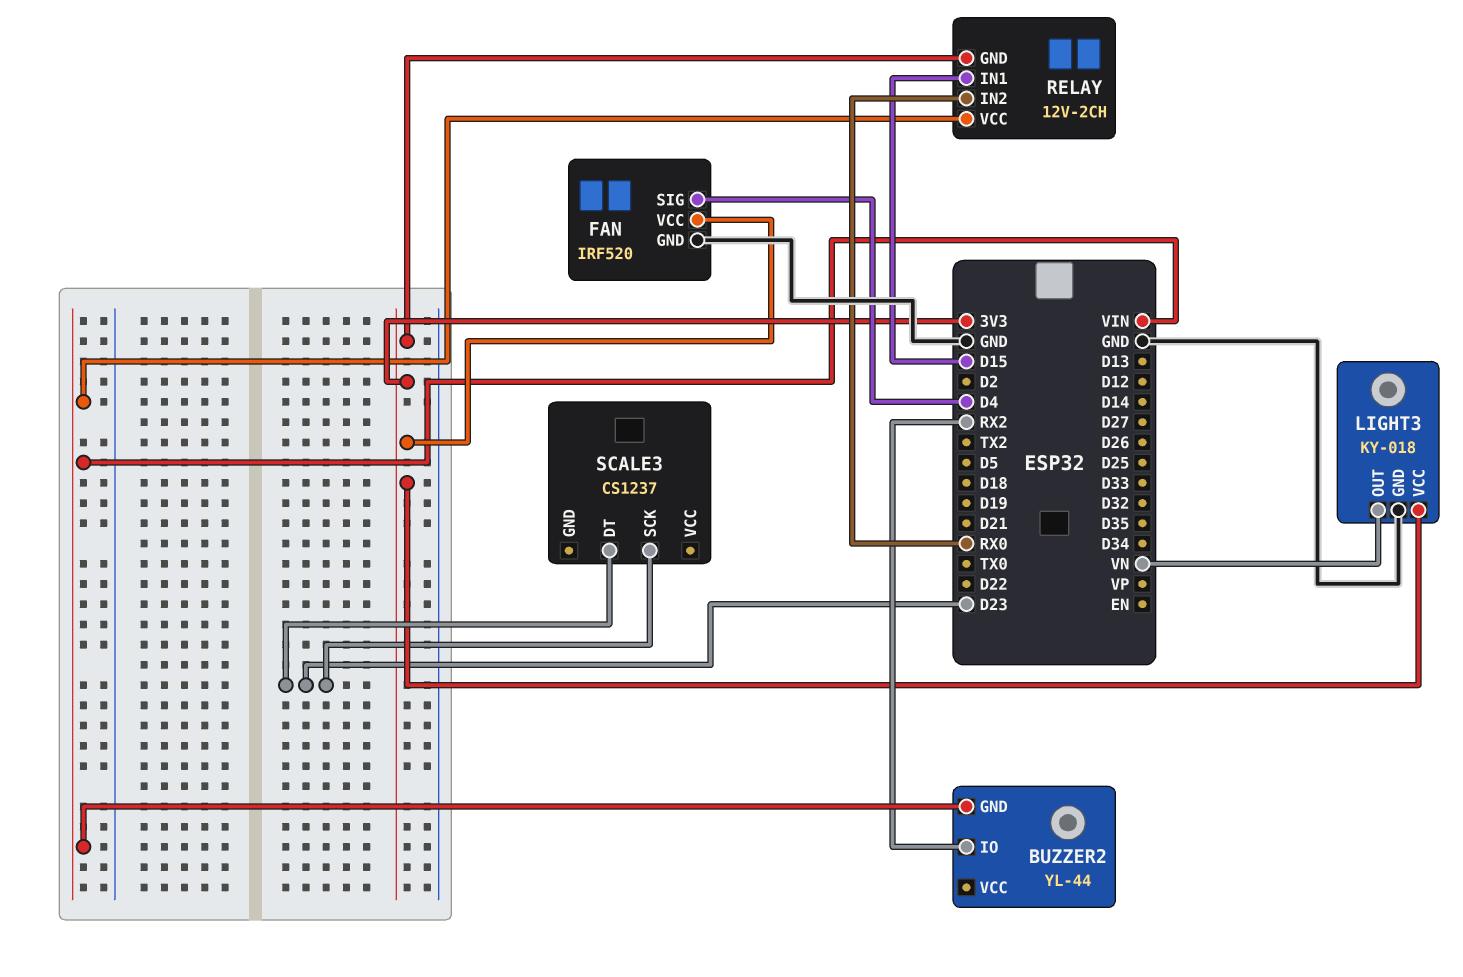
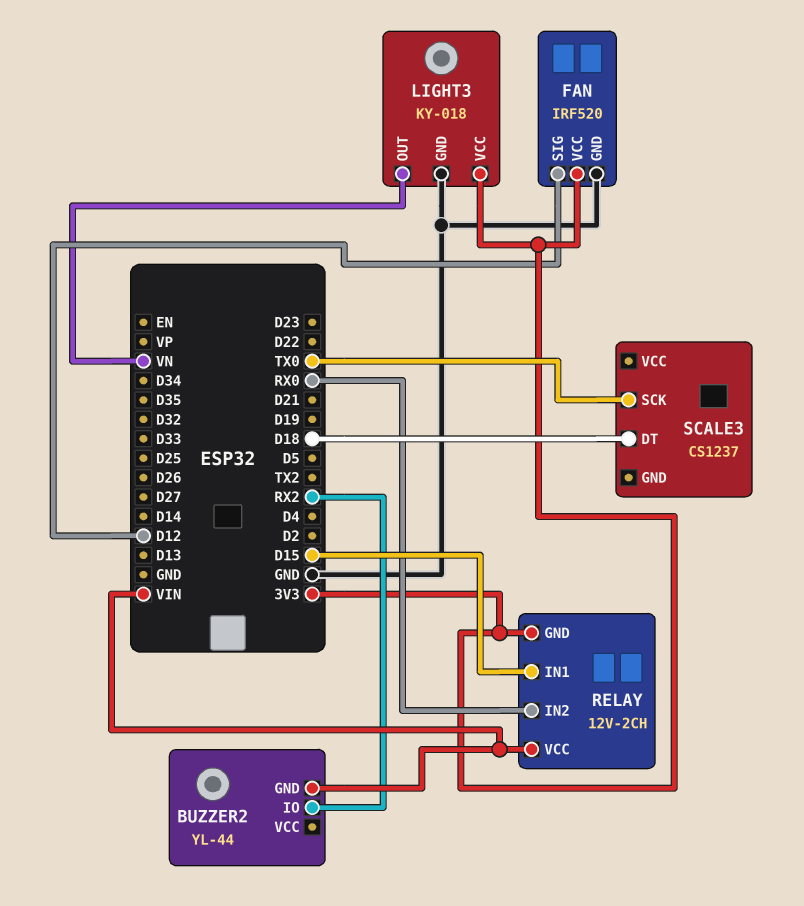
FAN pin SIG: D4 -> D12
SCALE3 pin DT: D23 -> D18
SCALE3 pin SCK: D23 -> TX0

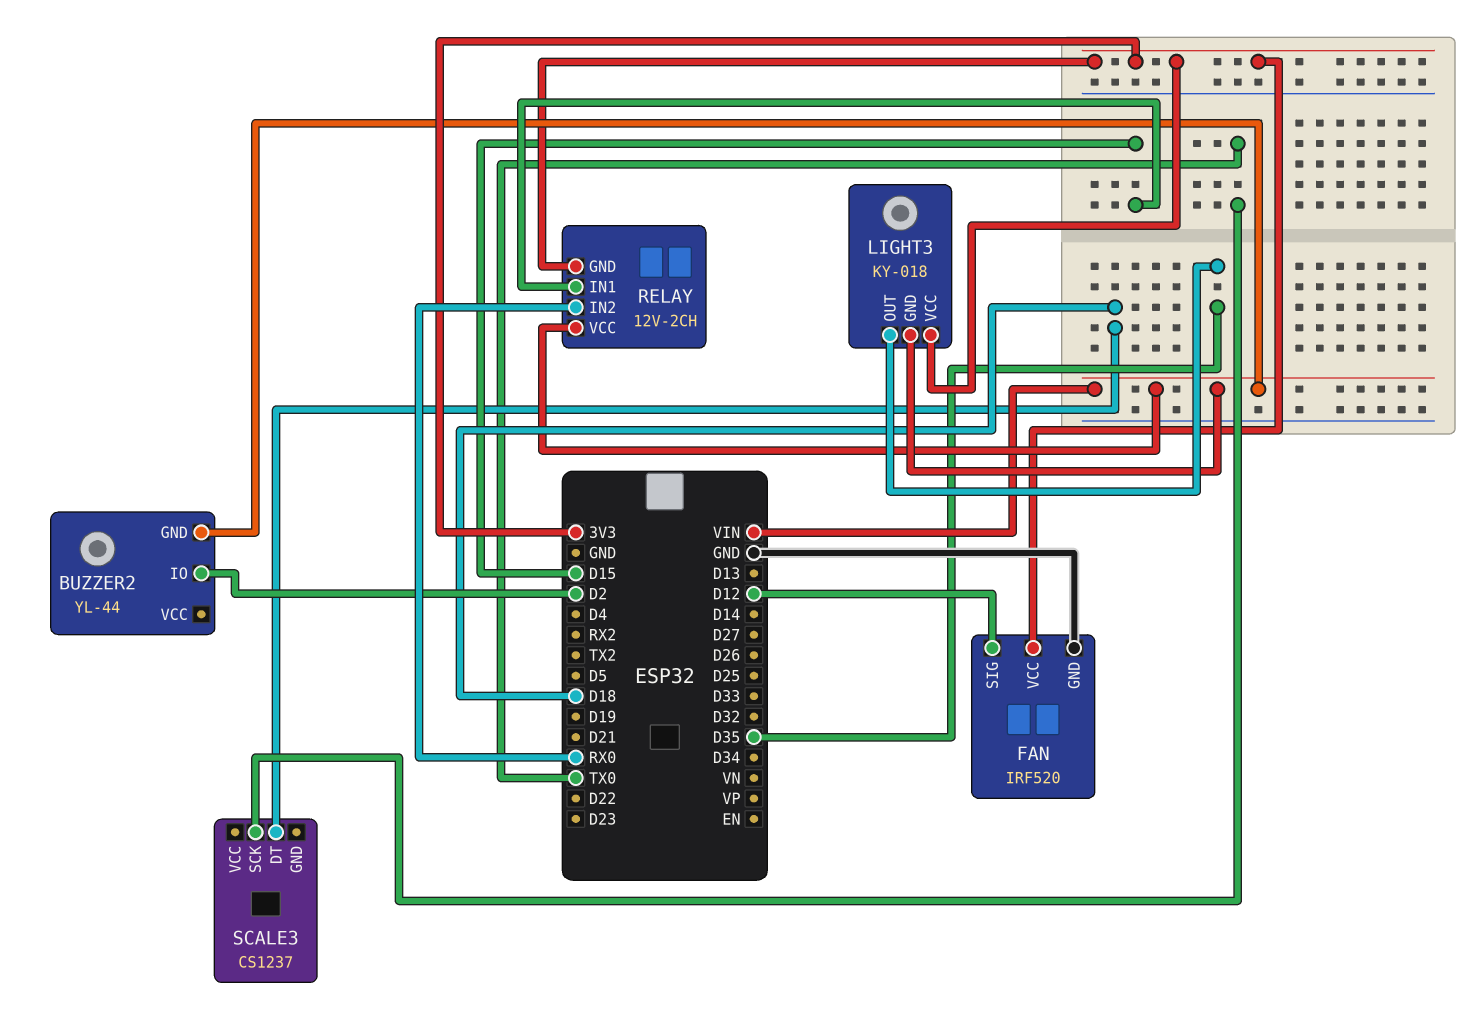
BUZZER2 pin IO: RX2 -> D2
LIGHT3 pin GND: GND -> VIN
LIGHT3 pin OUT: VN -> D35

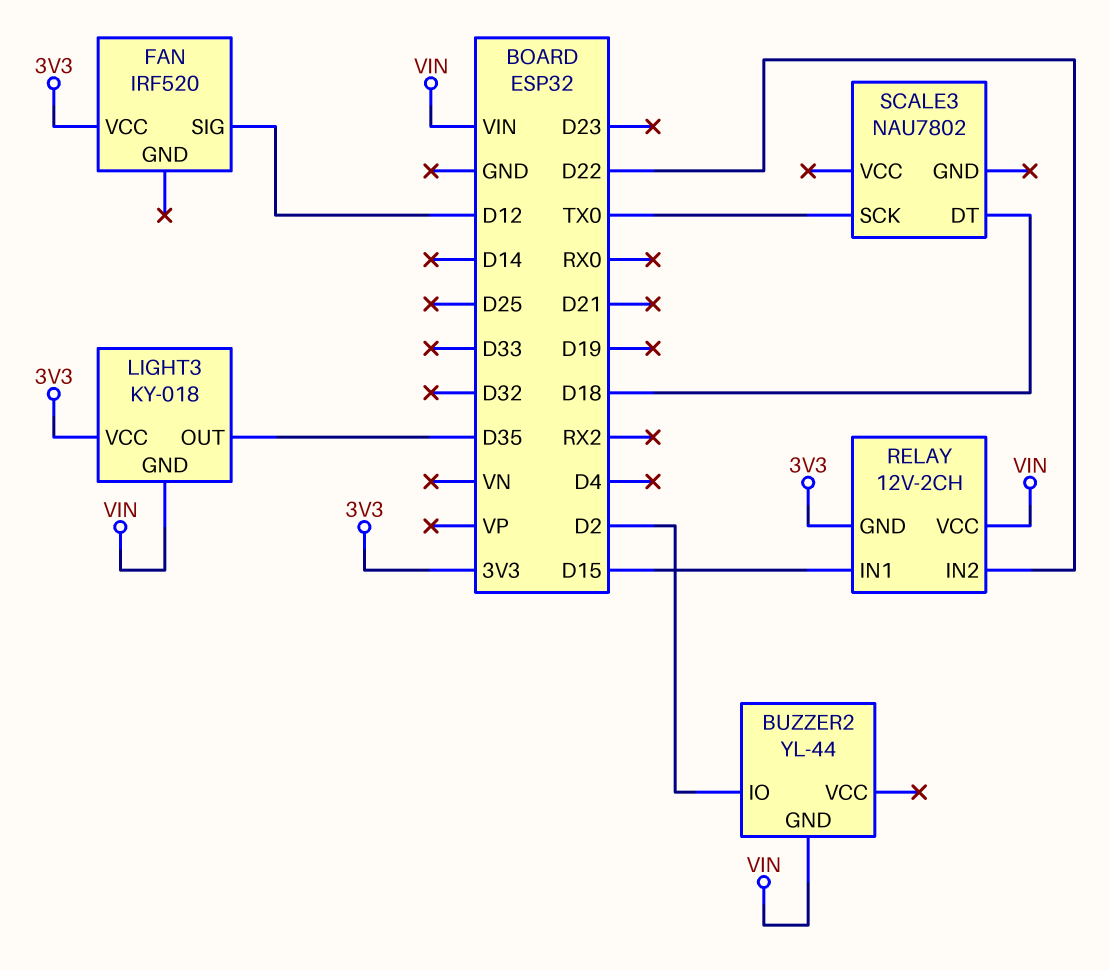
FAN pin GND: GND -> none
RELAY pin IN2: RX0 -> D22
SCALE3: CS1237 -> NAU7802

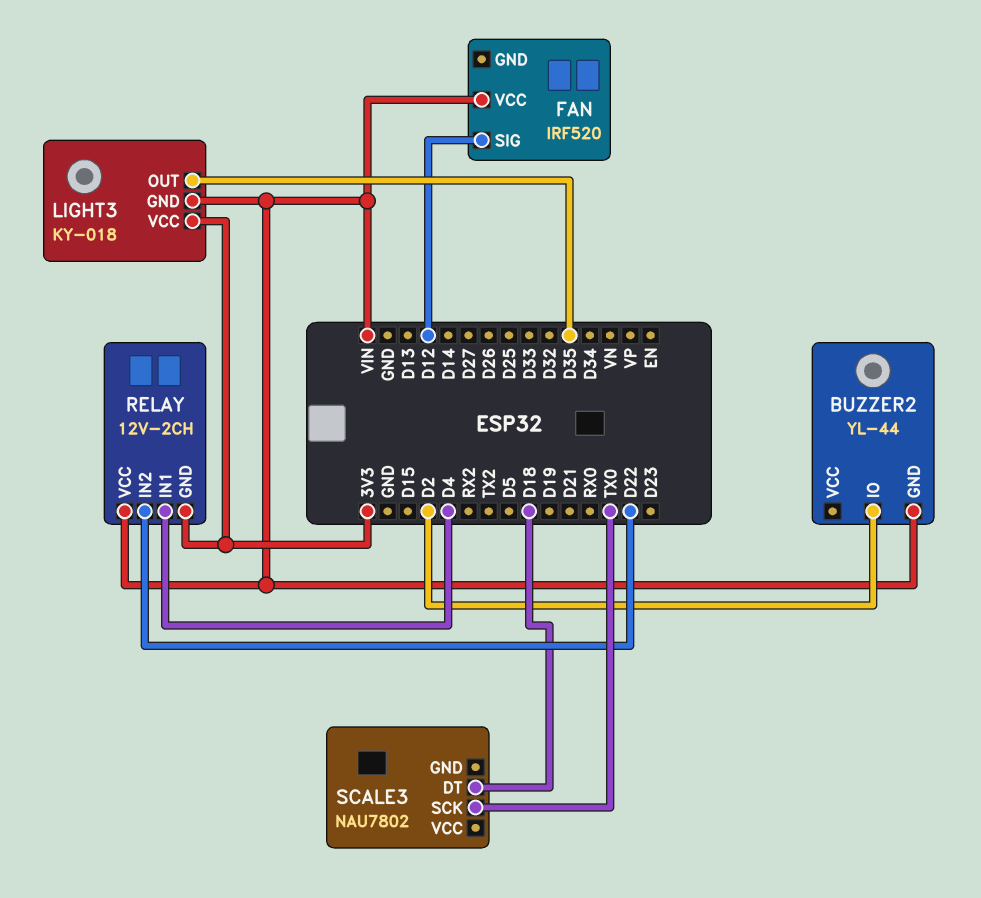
FAN pin VCC: 3V3 -> VIN
RELAY pin IN1: D15 -> D4

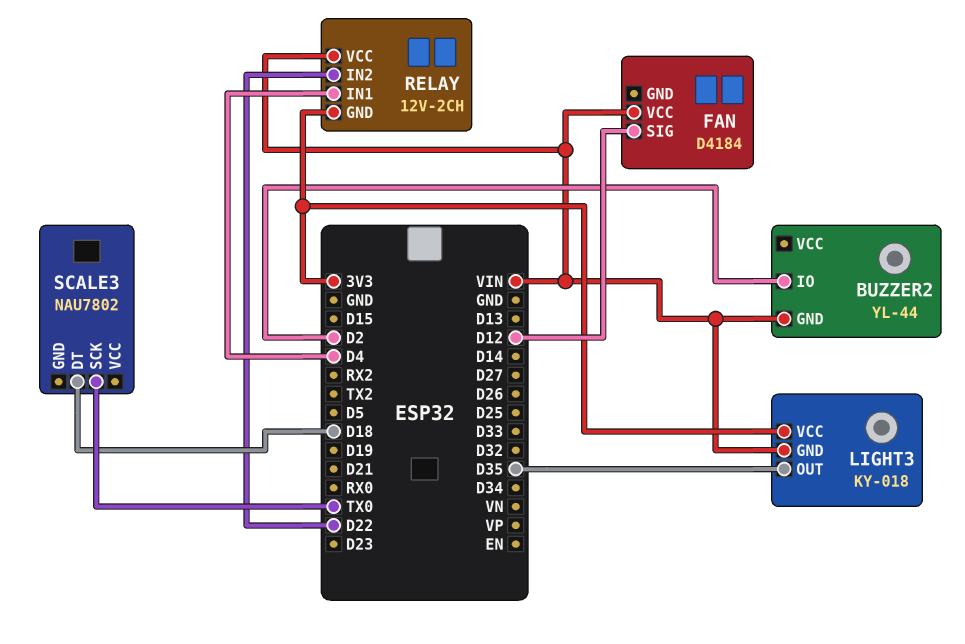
FAN: IRF520 -> D4184

